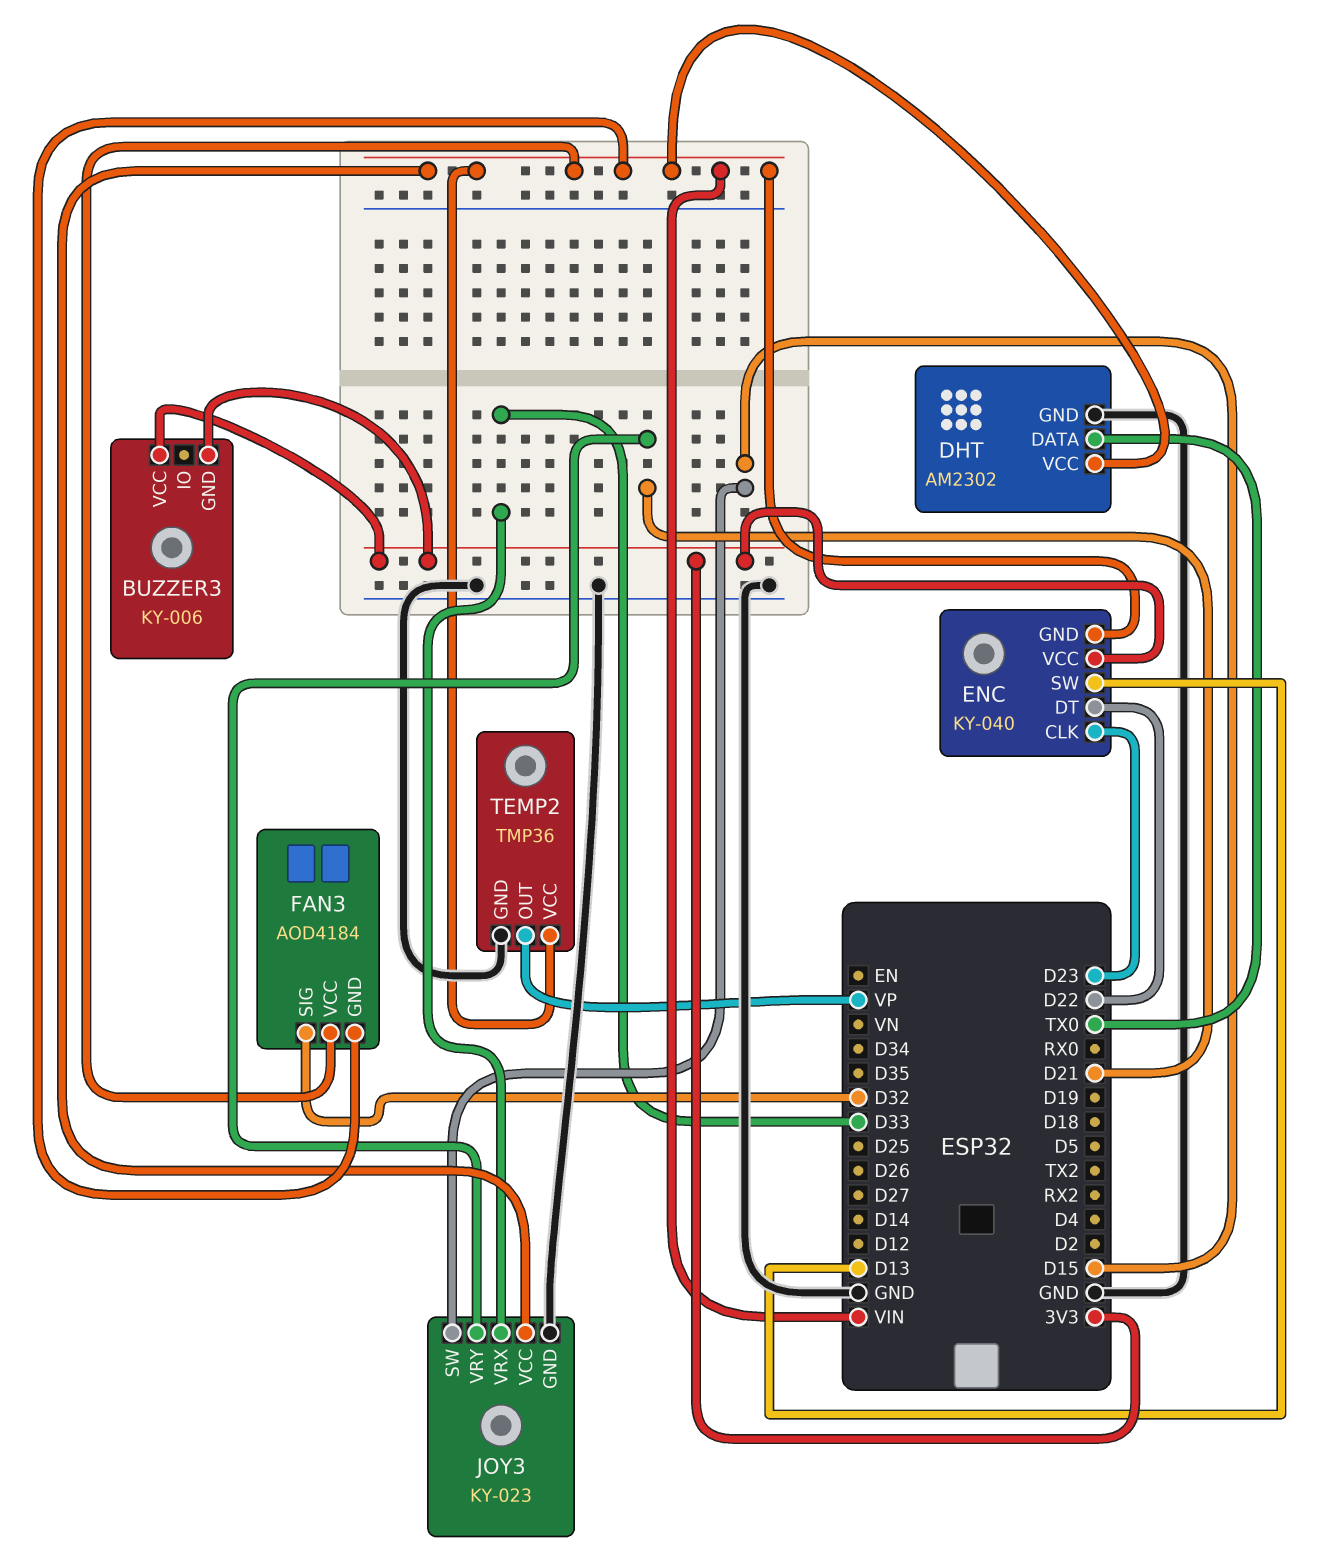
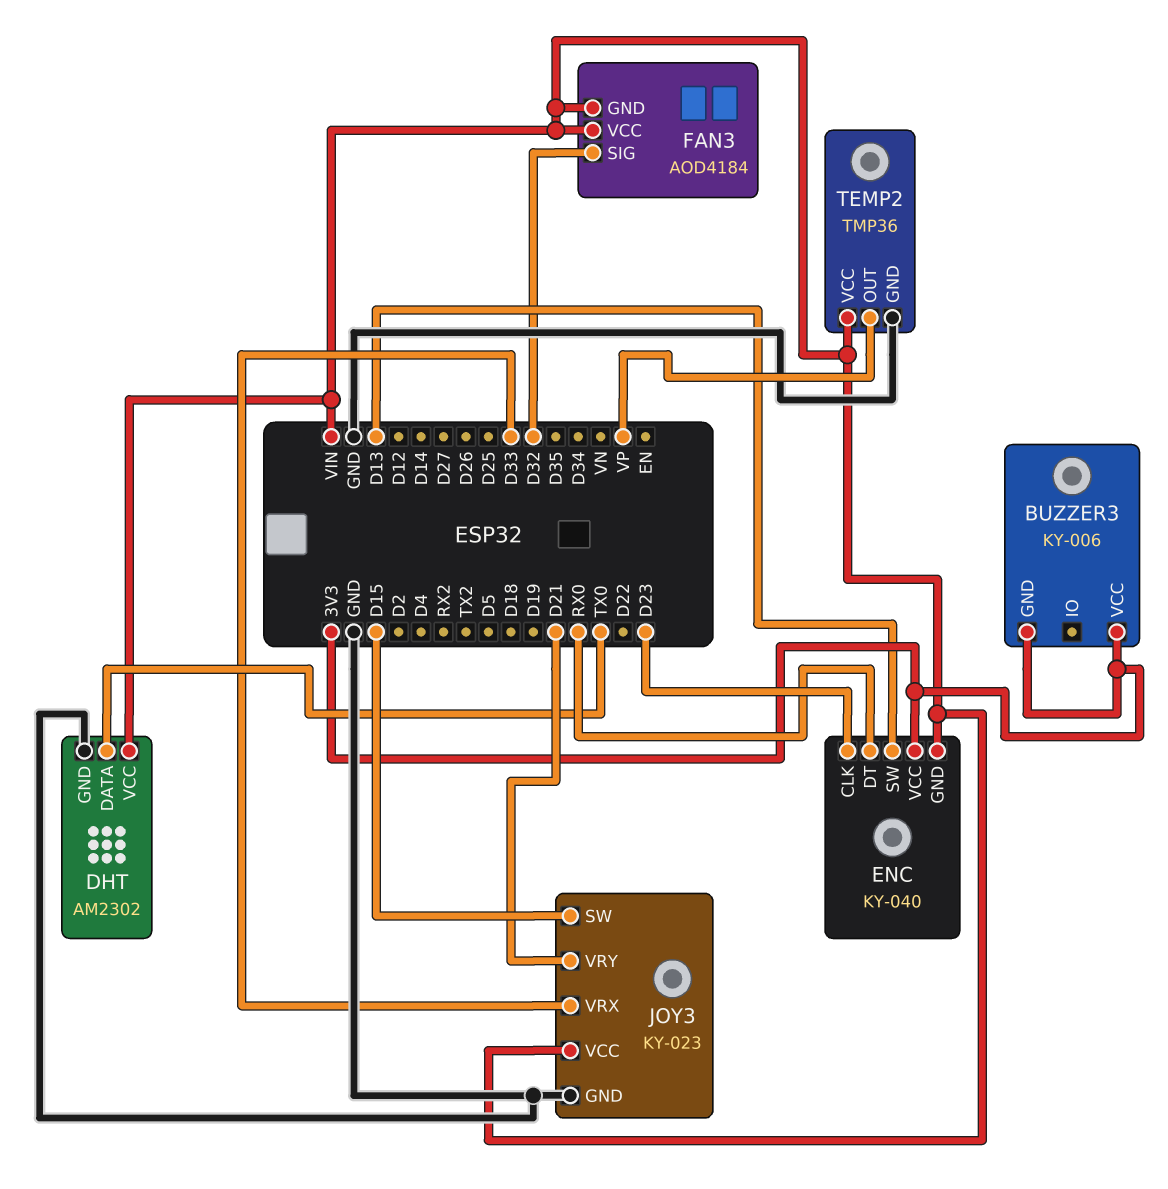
ENC pin DT: D22 -> RX0

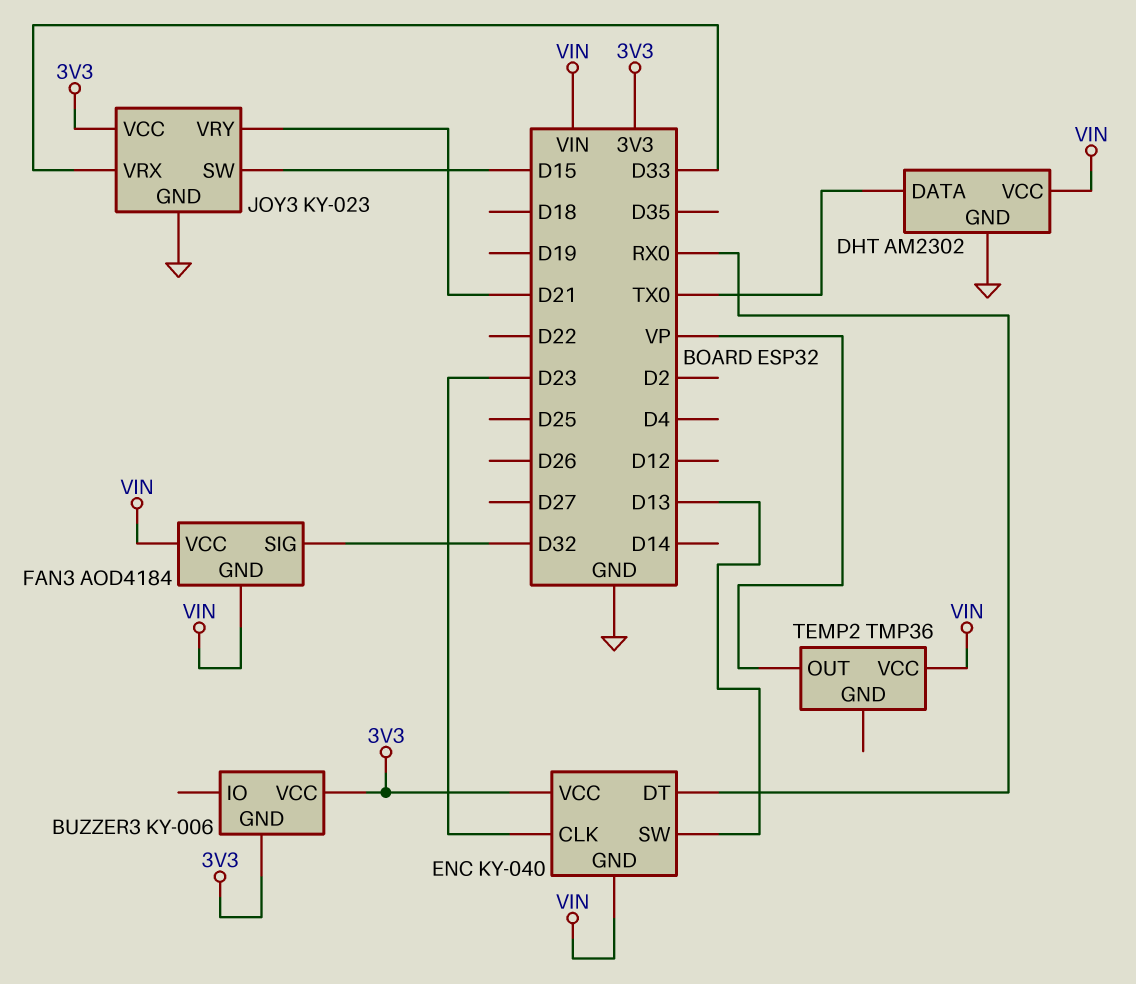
JOY3 pin VCC: VIN -> 3V3
TEMP2 pin GND: GND -> none

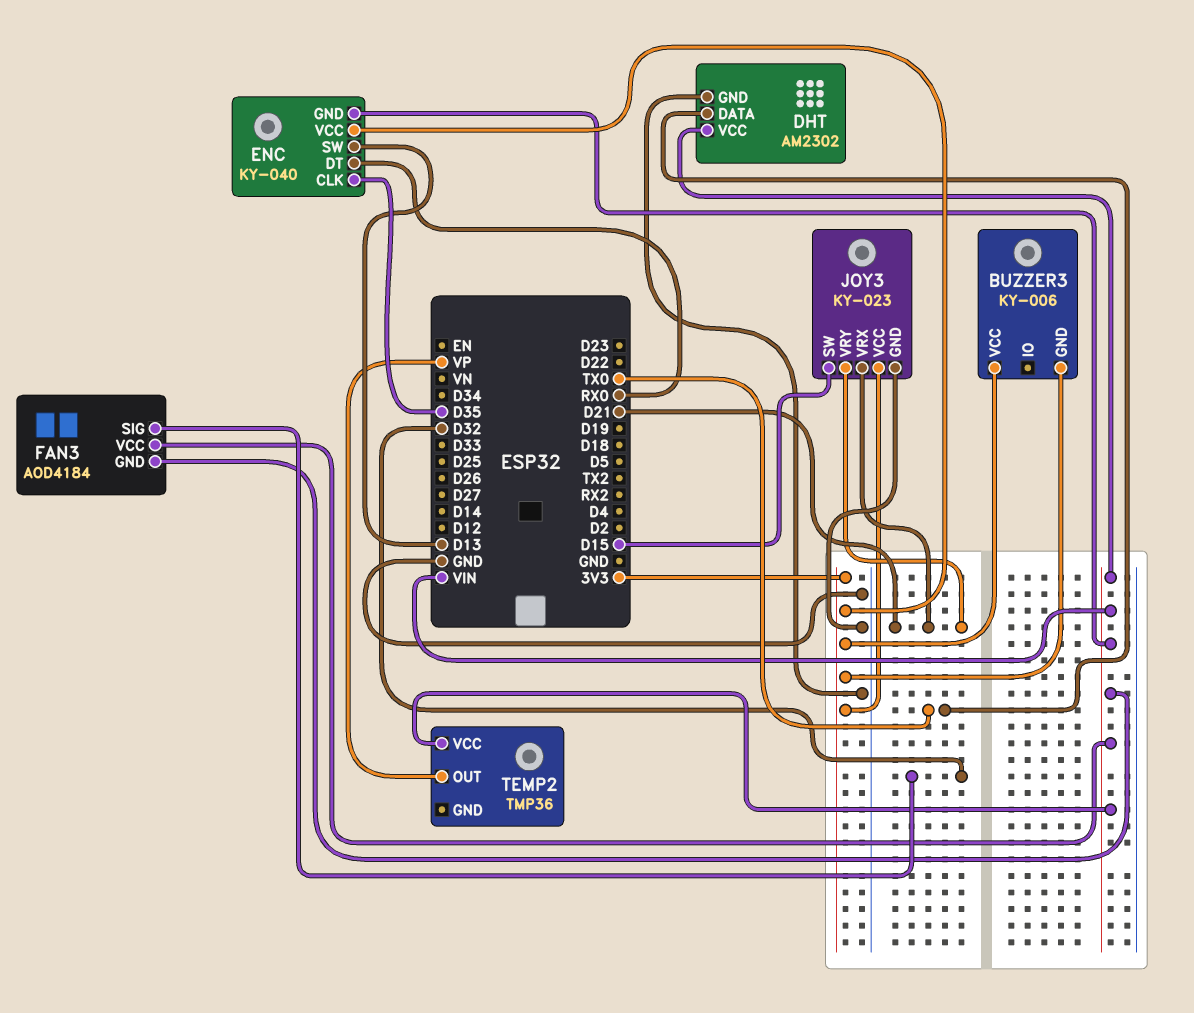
ENC pin CLK: D23 -> D35
JOY3 pin VRX: D33 -> D21

